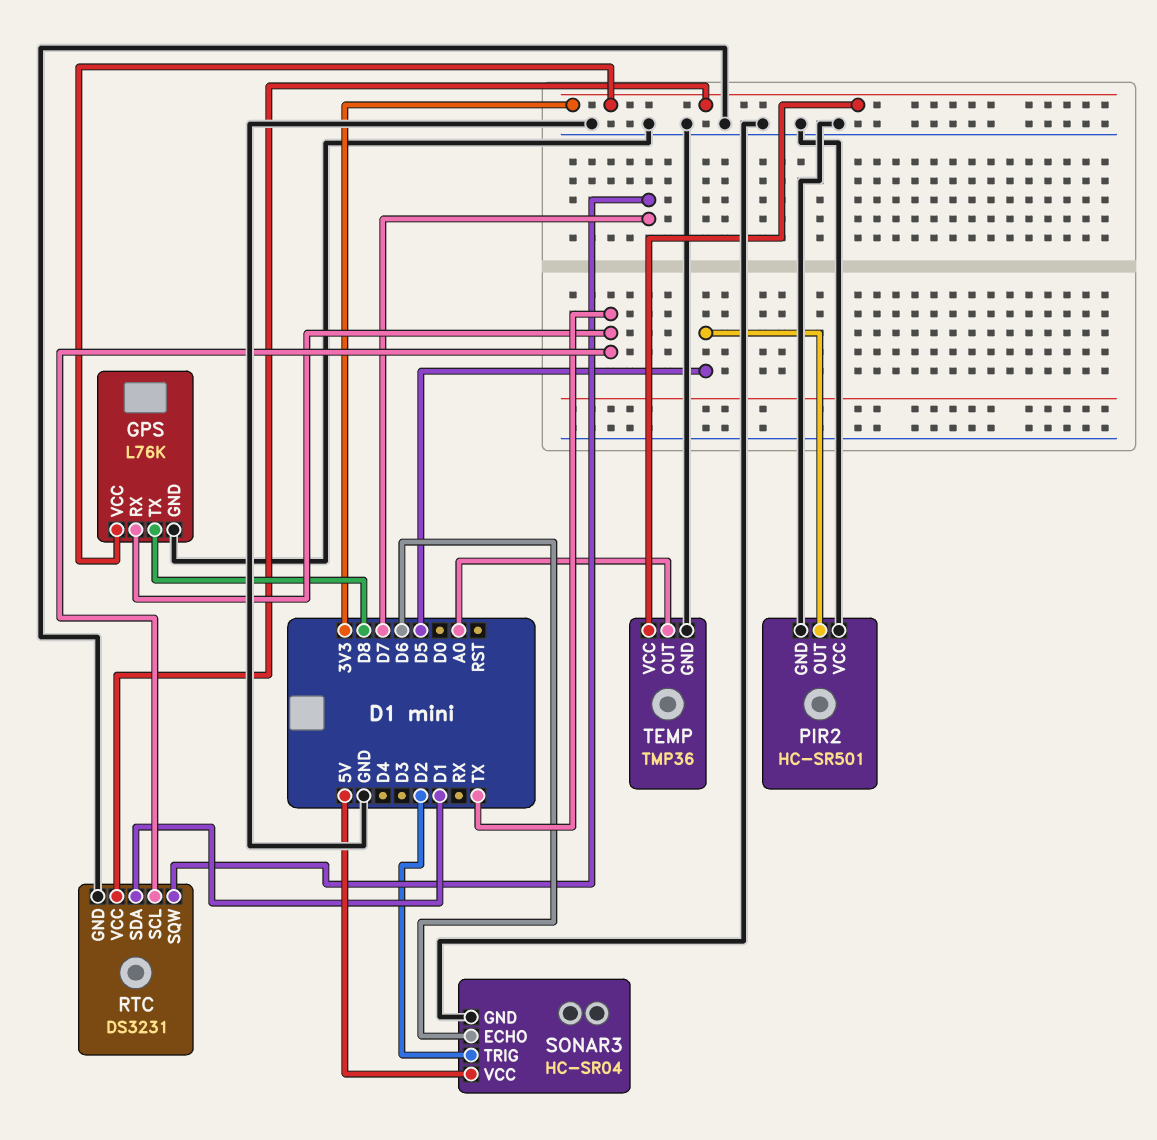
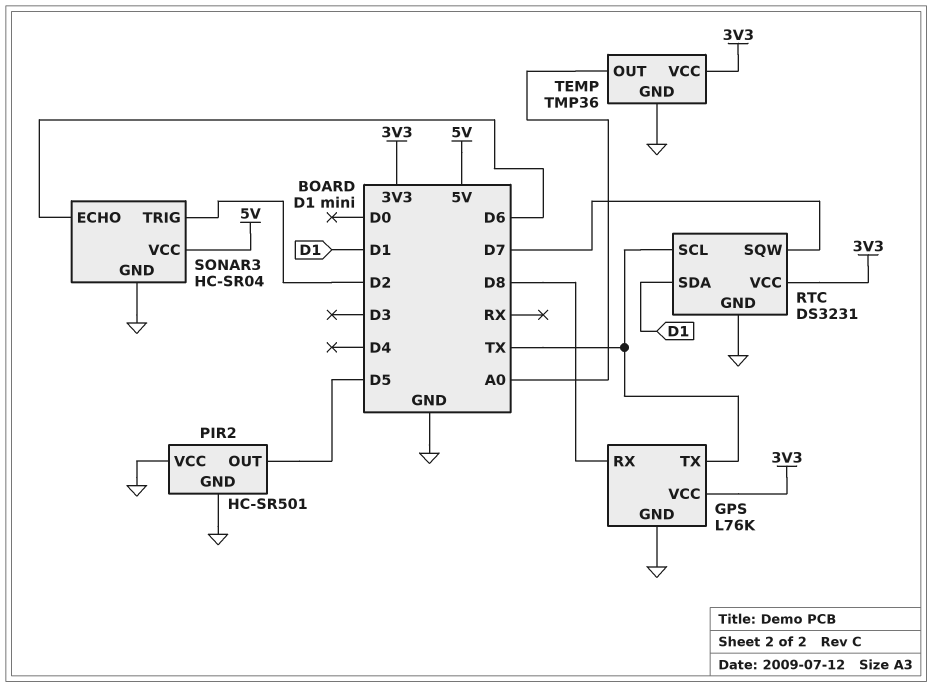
GPS pin RX: TX -> D8
GPS pin TX: D8 -> TX

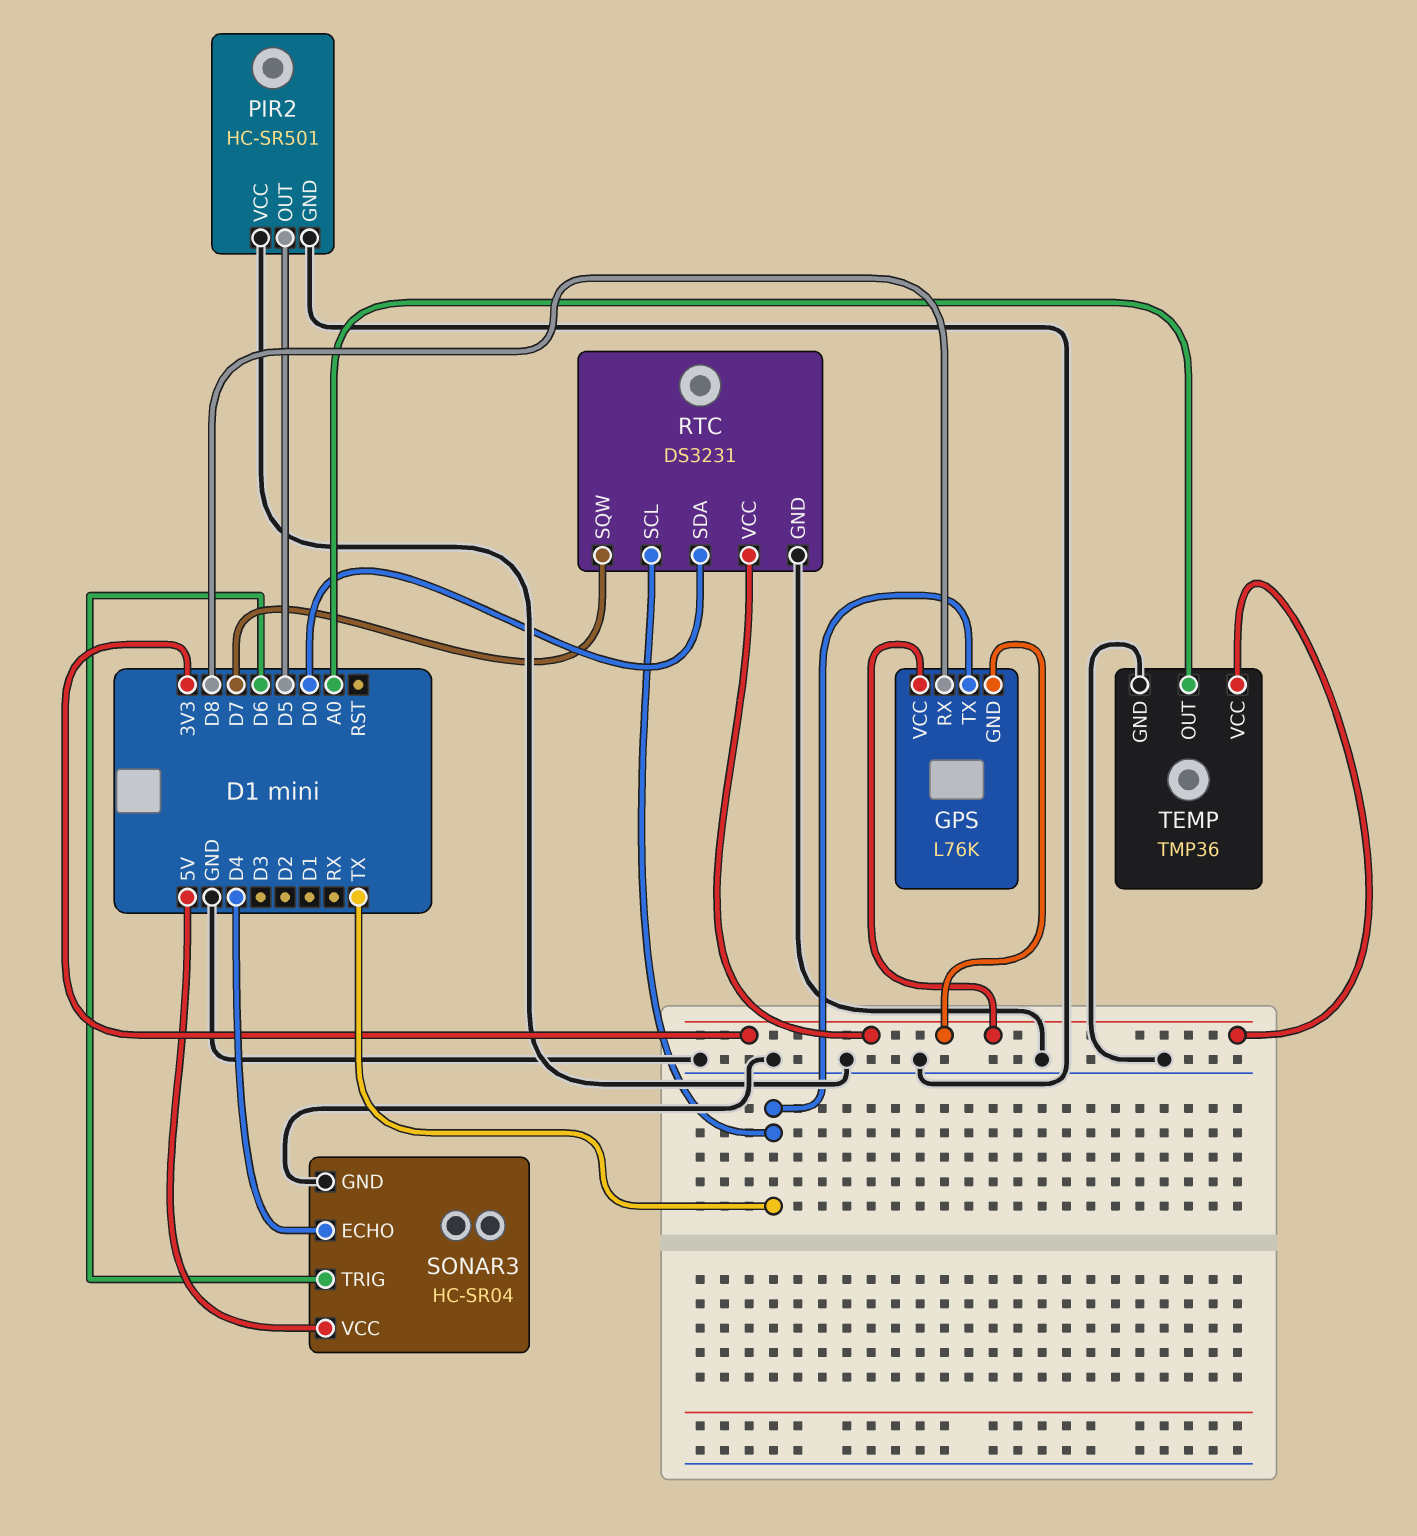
GPS pin GND: GND -> 3V3
RTC pin SDA: D1 -> D0
SONAR3 pin ECHO: D6 -> D4
SONAR3 pin TRIG: D2 -> D6

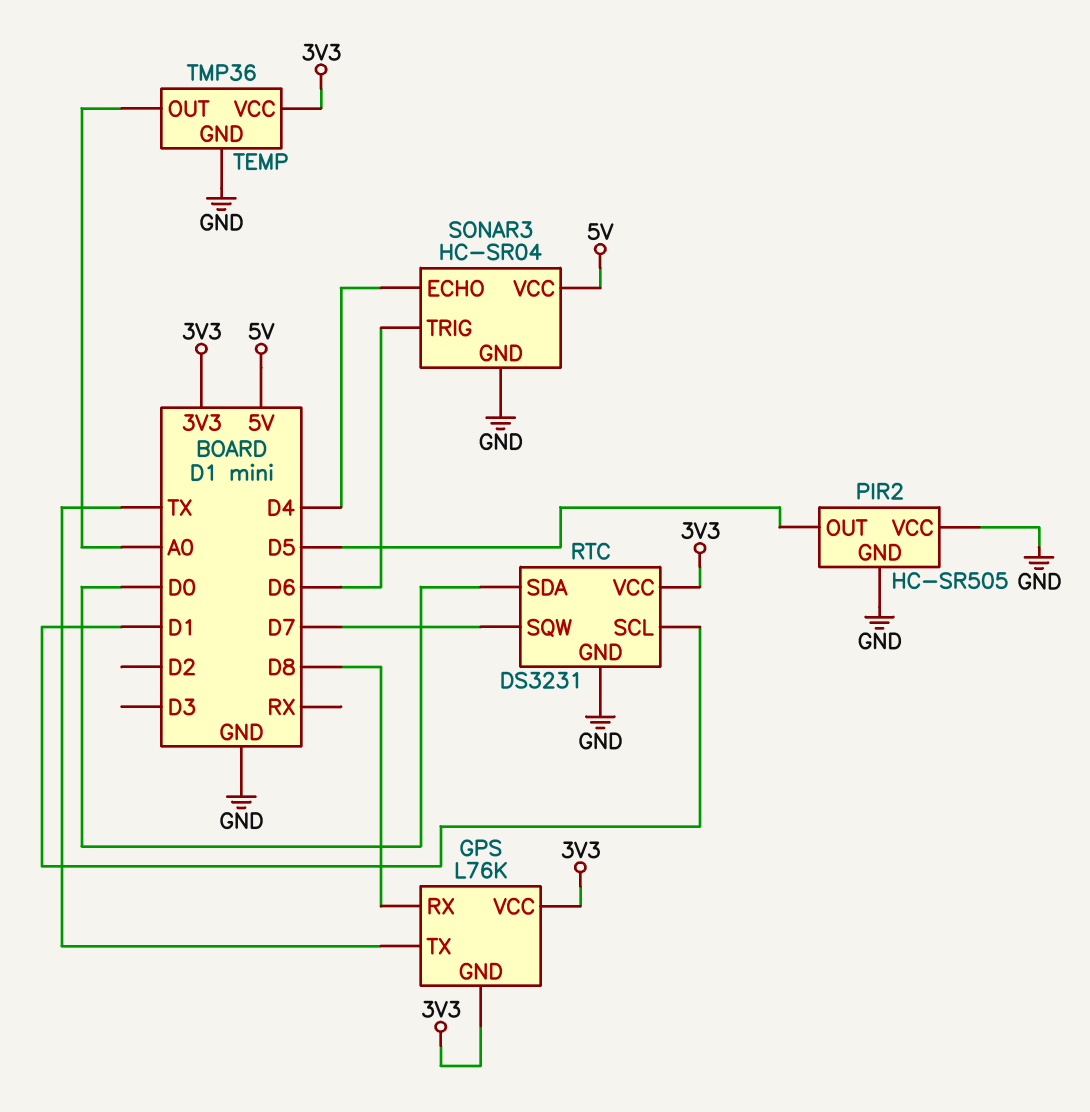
PIR2: HC-SR501 -> HC-SR505
RTC pin SCL: TX -> D1

